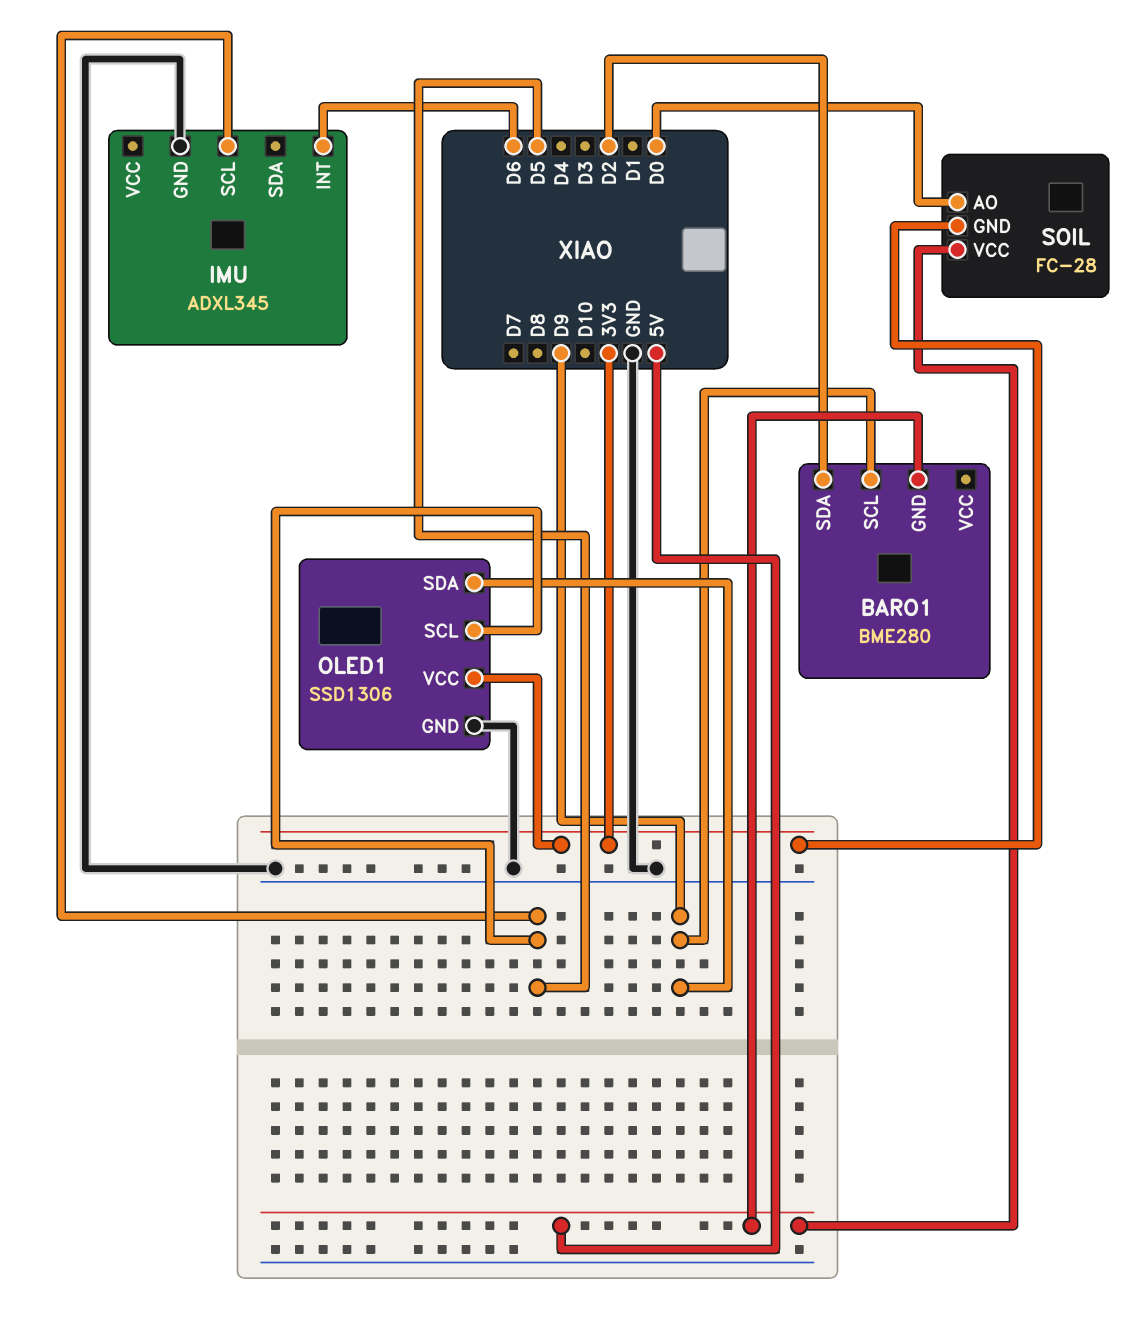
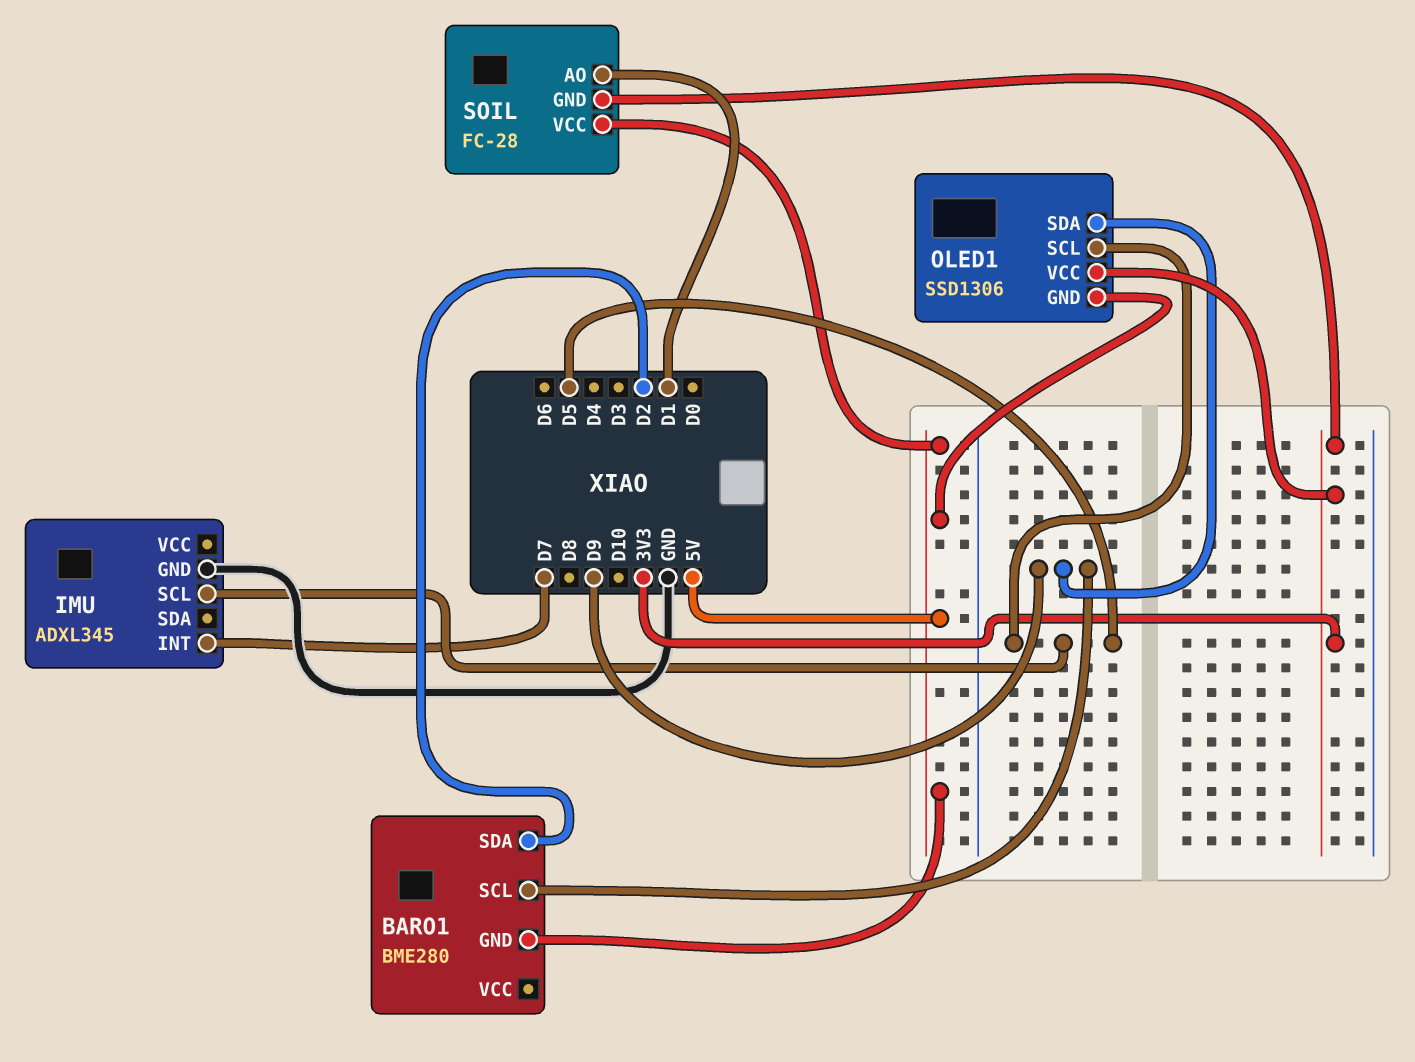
IMU pin INT: D6 -> D7
OLED1 pin GND: GND -> 5V
SOIL pin AO: D0 -> D1

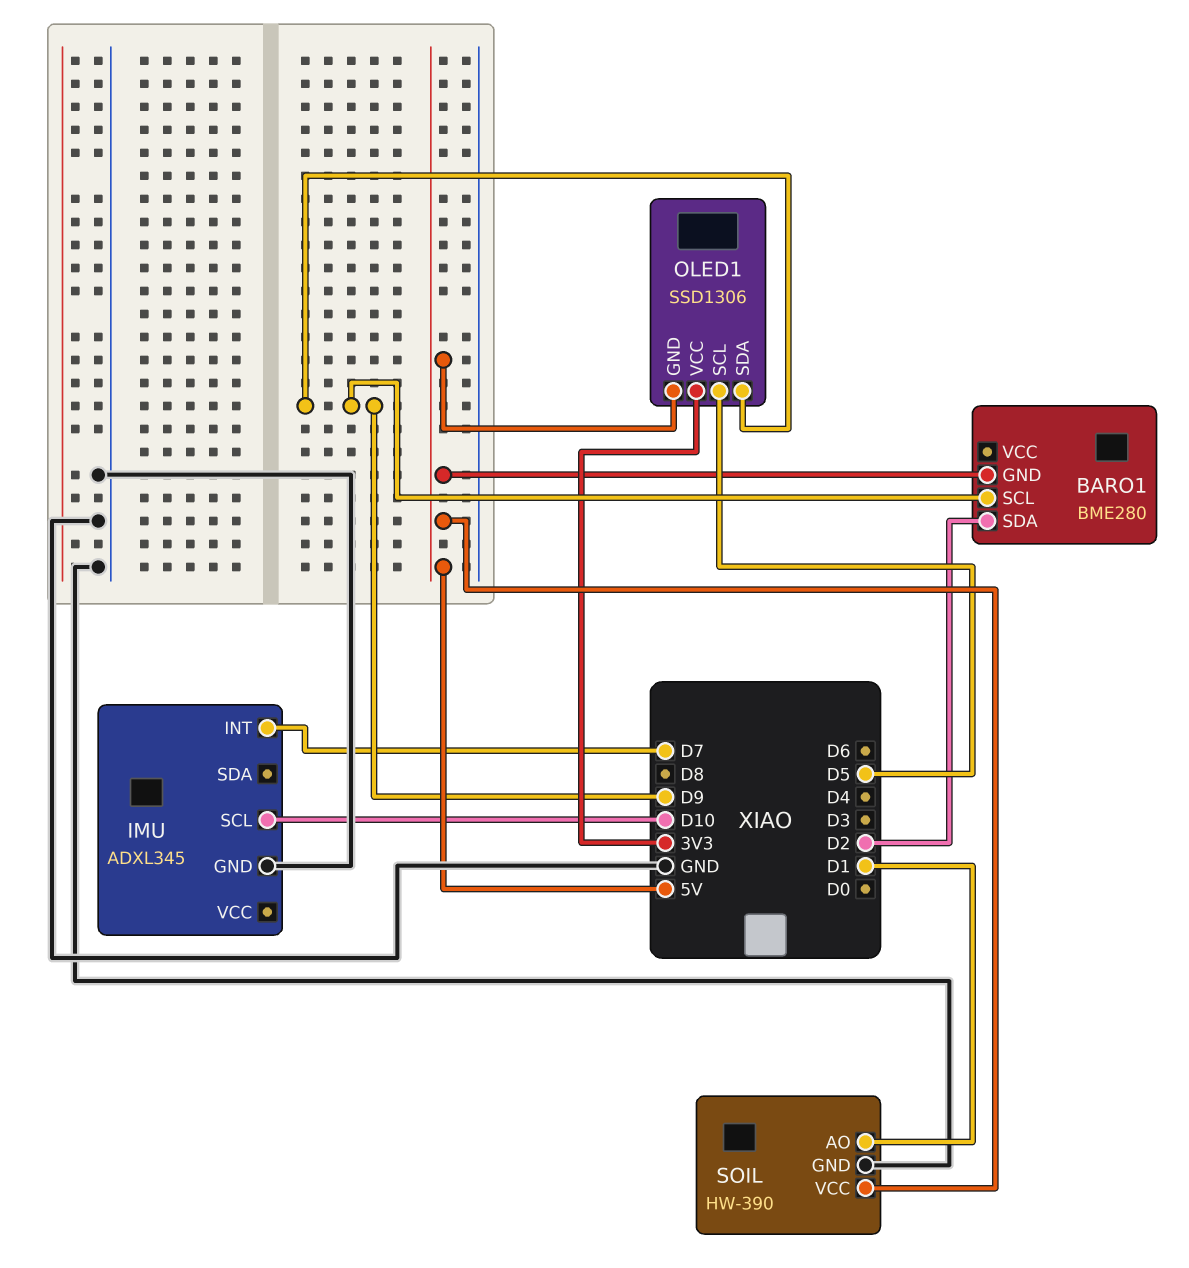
IMU pin SCL: D5 -> D10
SOIL: FC-28 -> HW-390
SOIL pin GND: 3V3 -> GND

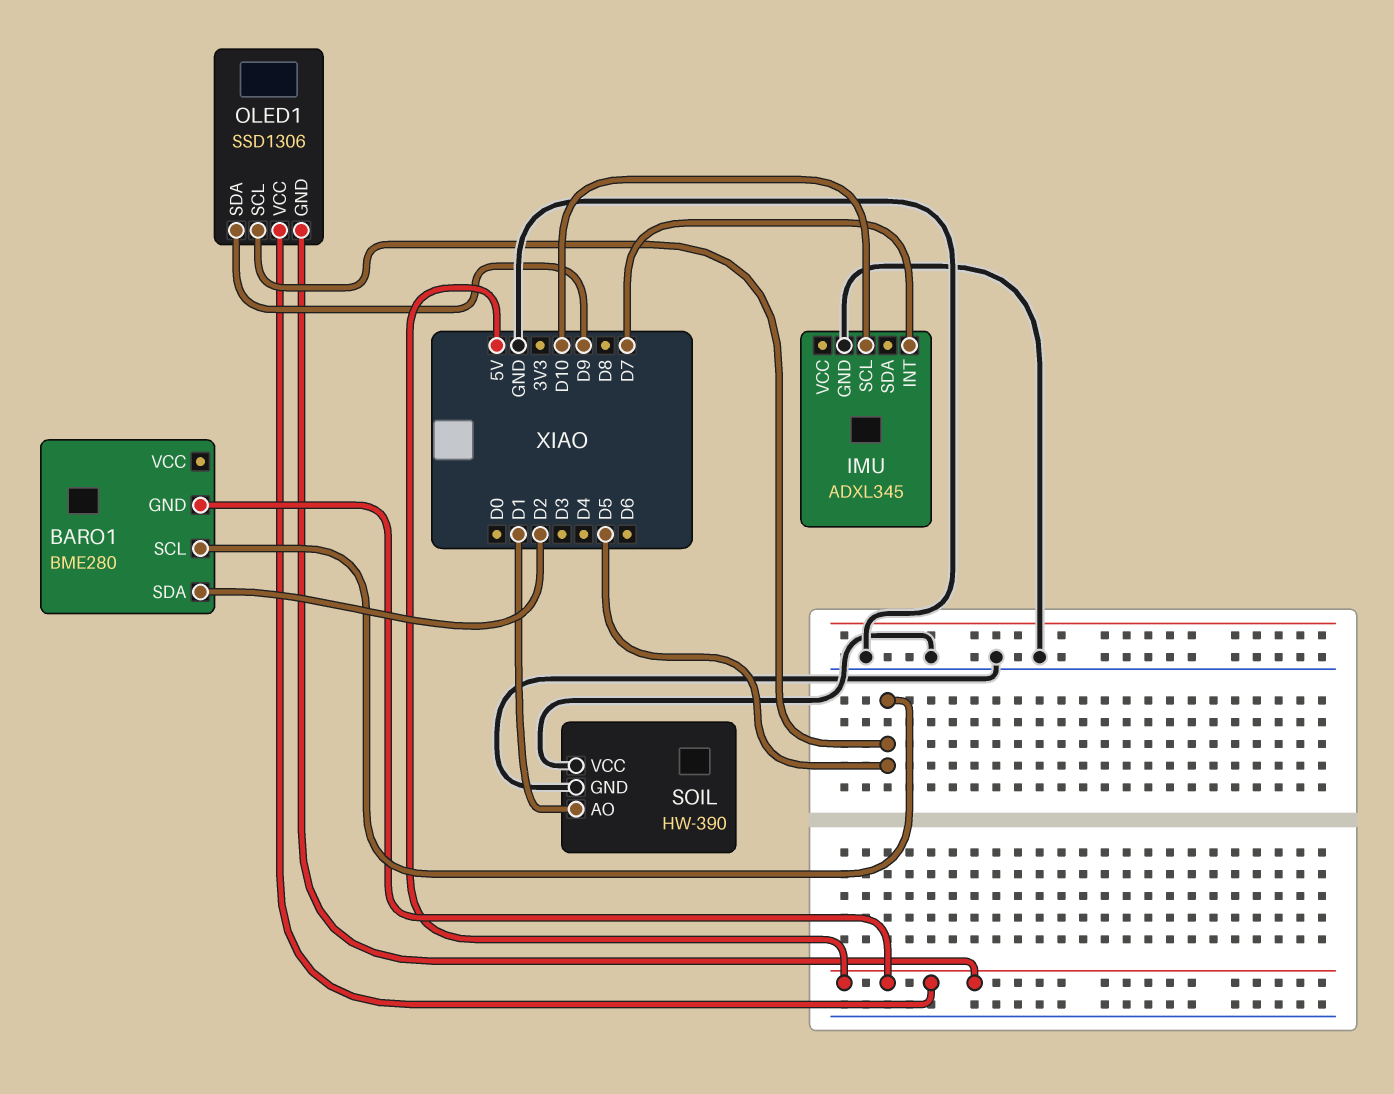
BARO1 pin SCL: D9 -> D5
OLED1 pin VCC: 3V3 -> 5V
SOIL pin VCC: 5V -> GND

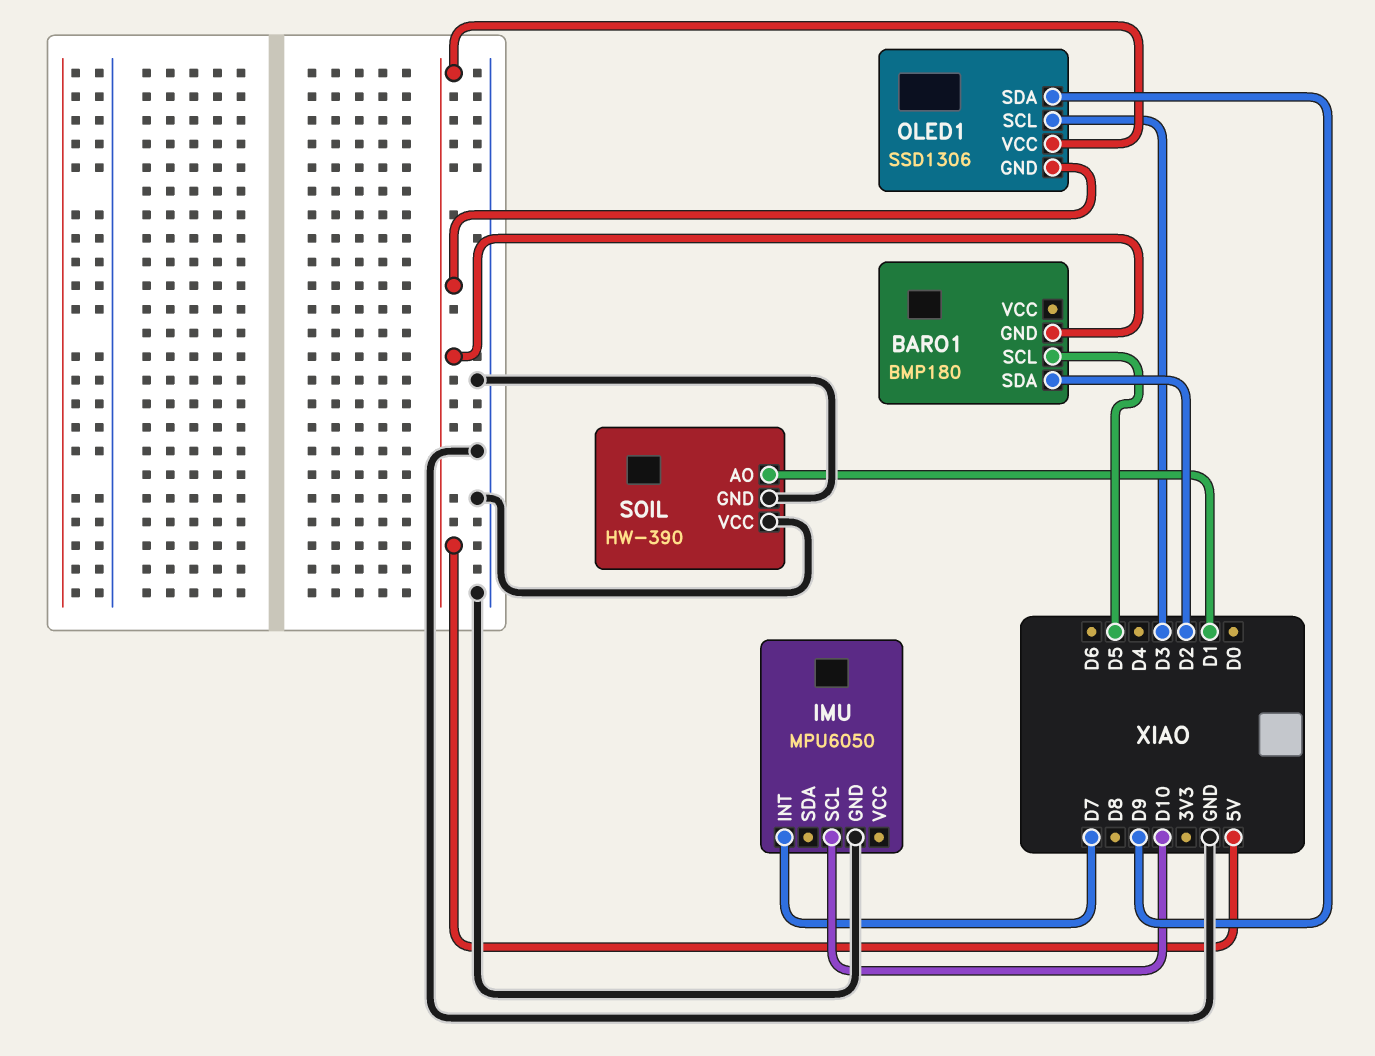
BARO1: BME280 -> BMP180
IMU: ADXL345 -> MPU6050
OLED1 pin SCL: D5 -> D3

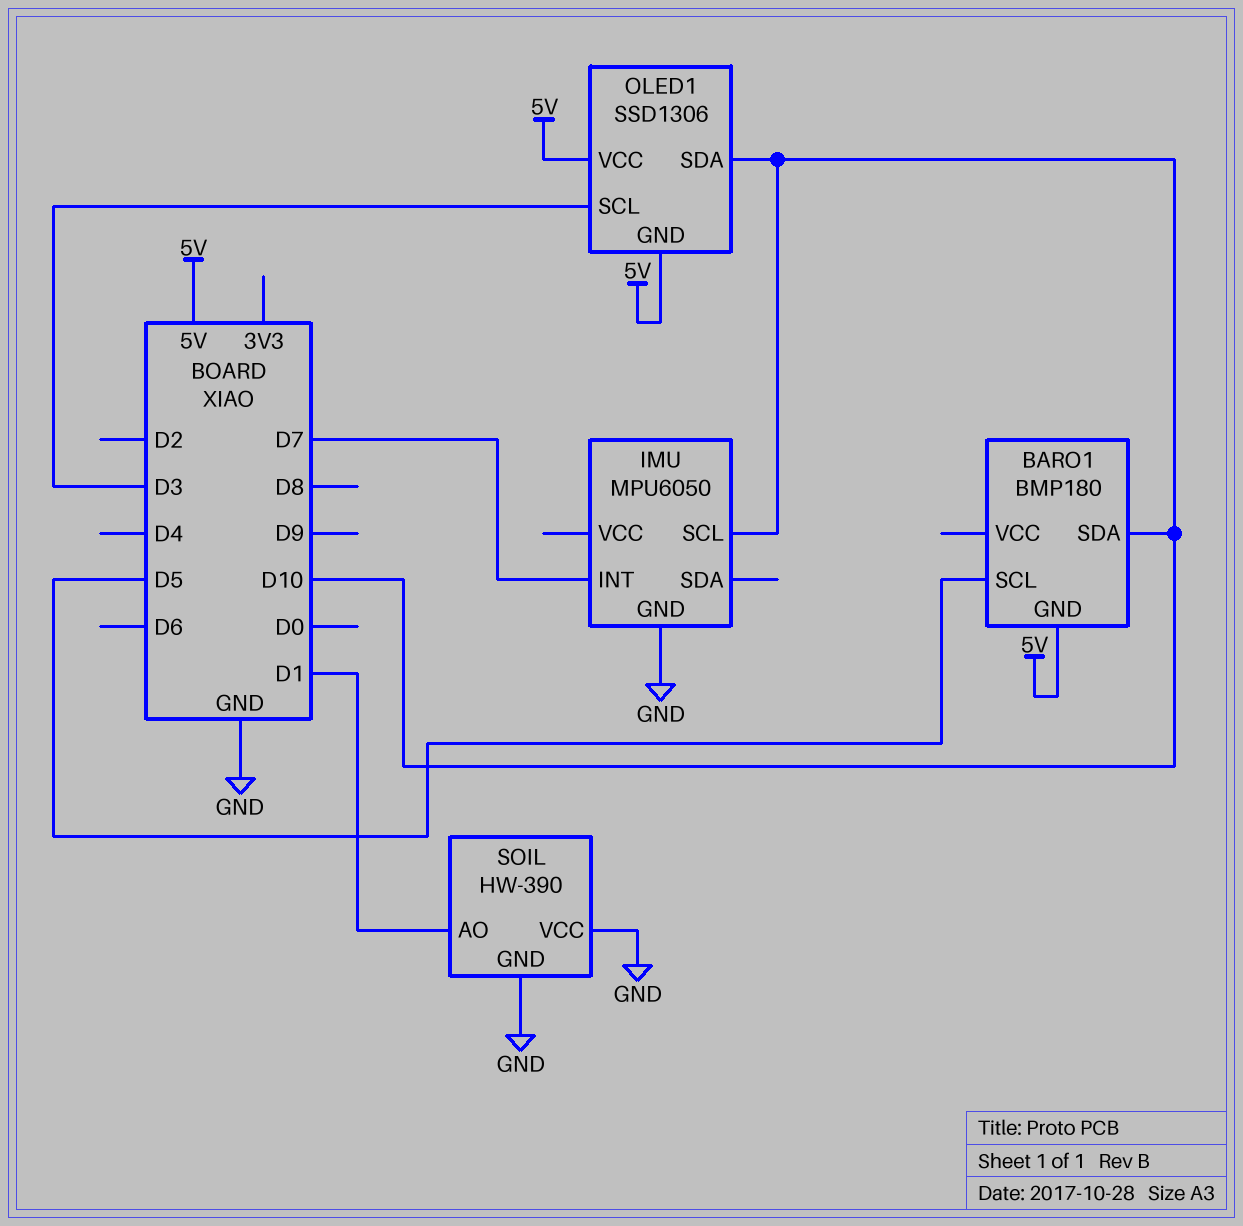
BARO1 pin SDA: D2 -> D10
OLED1 pin SDA: D9 -> D10

